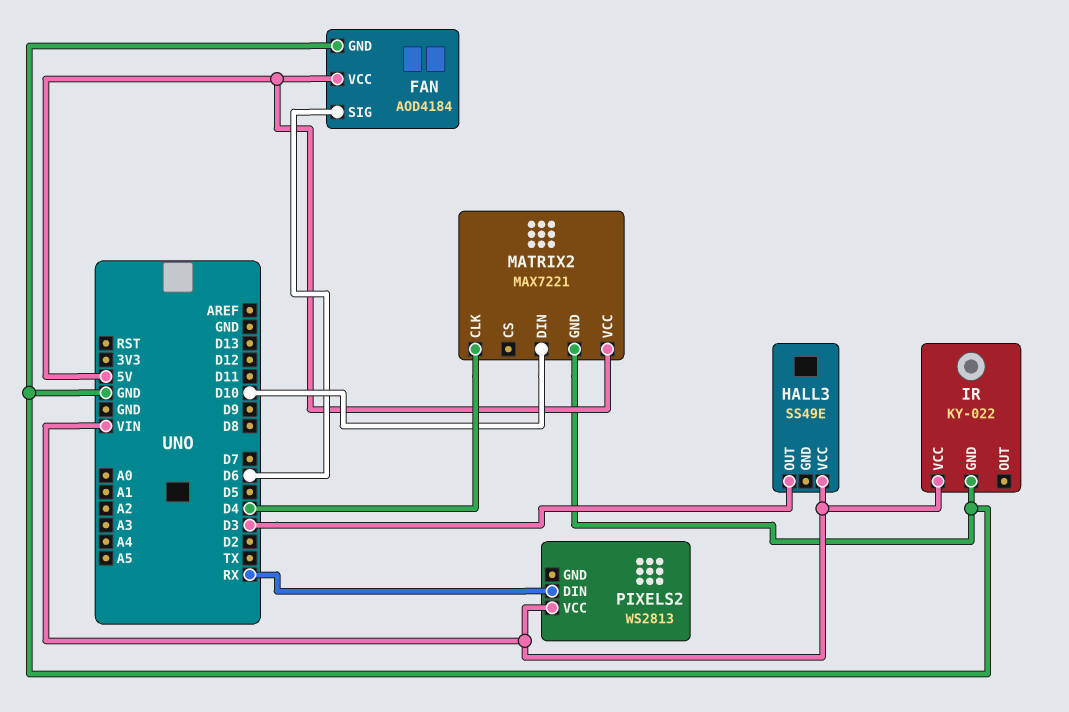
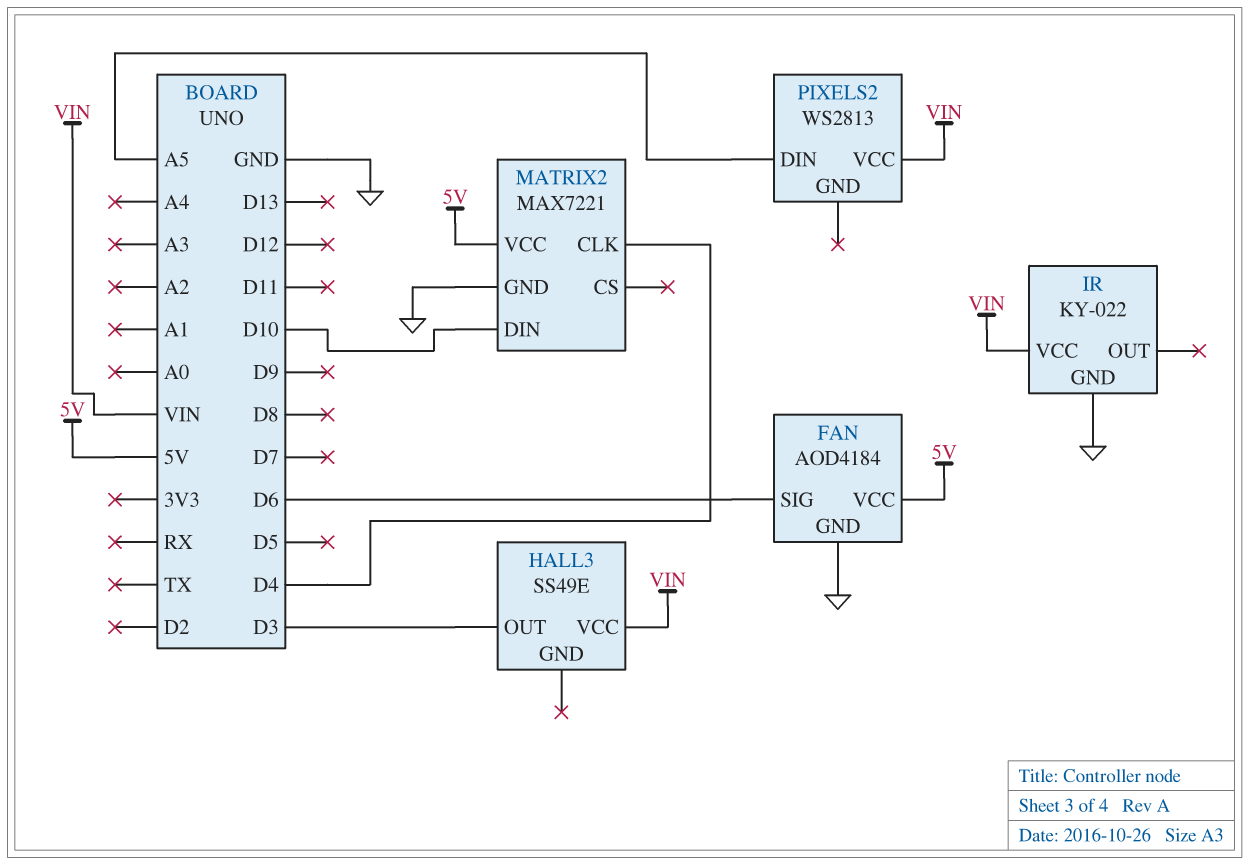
PIXELS2 pin DIN: RX -> A5

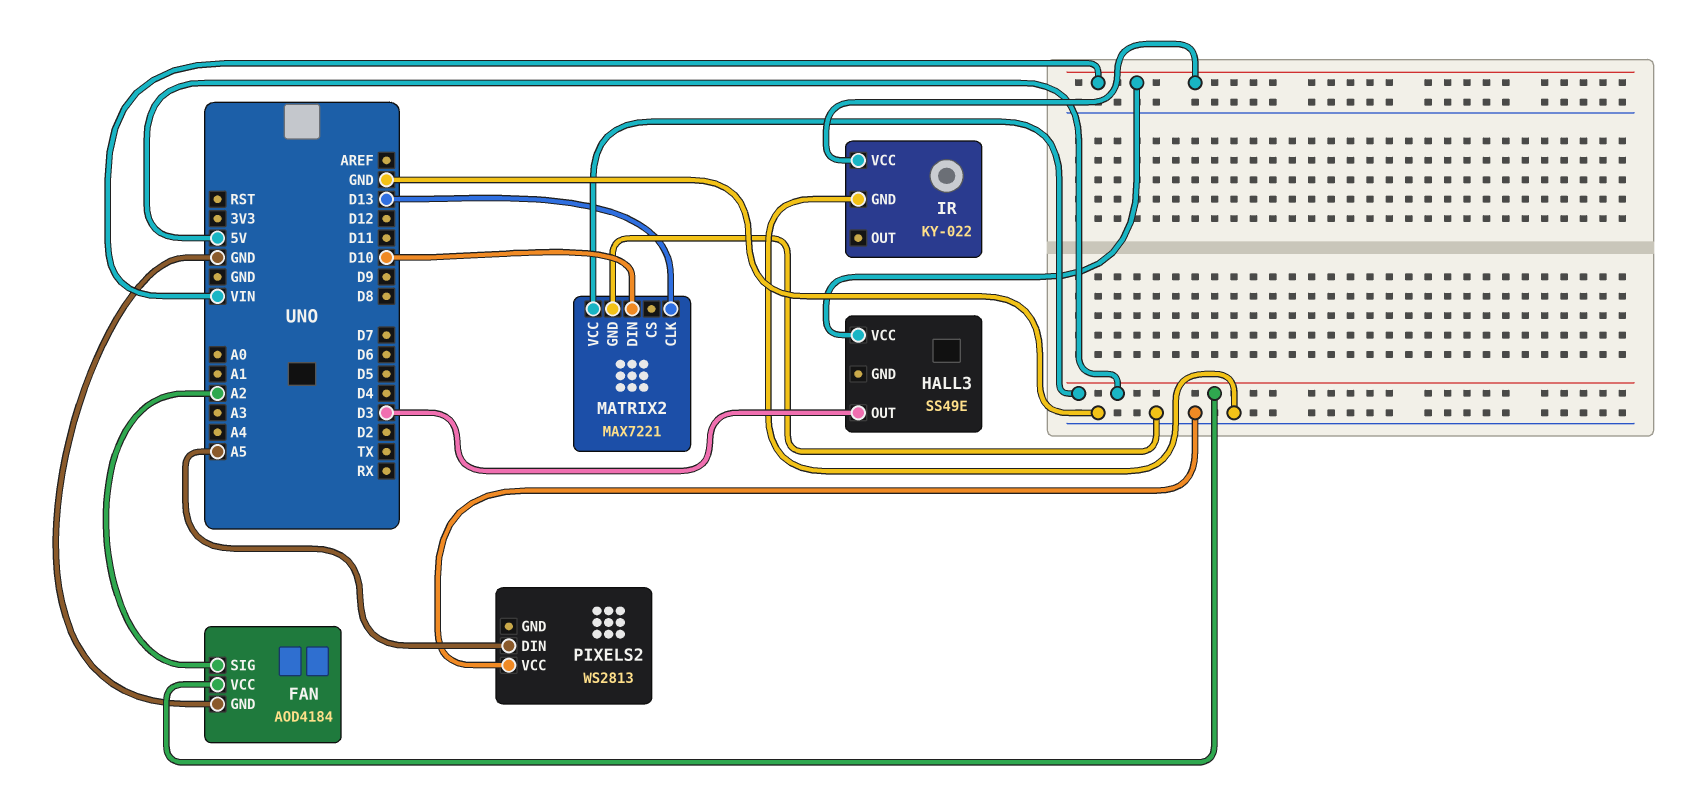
FAN pin SIG: D6 -> A2
MATRIX2 pin CLK: D4 -> D13
PIXELS2 pin VCC: VIN -> GND

